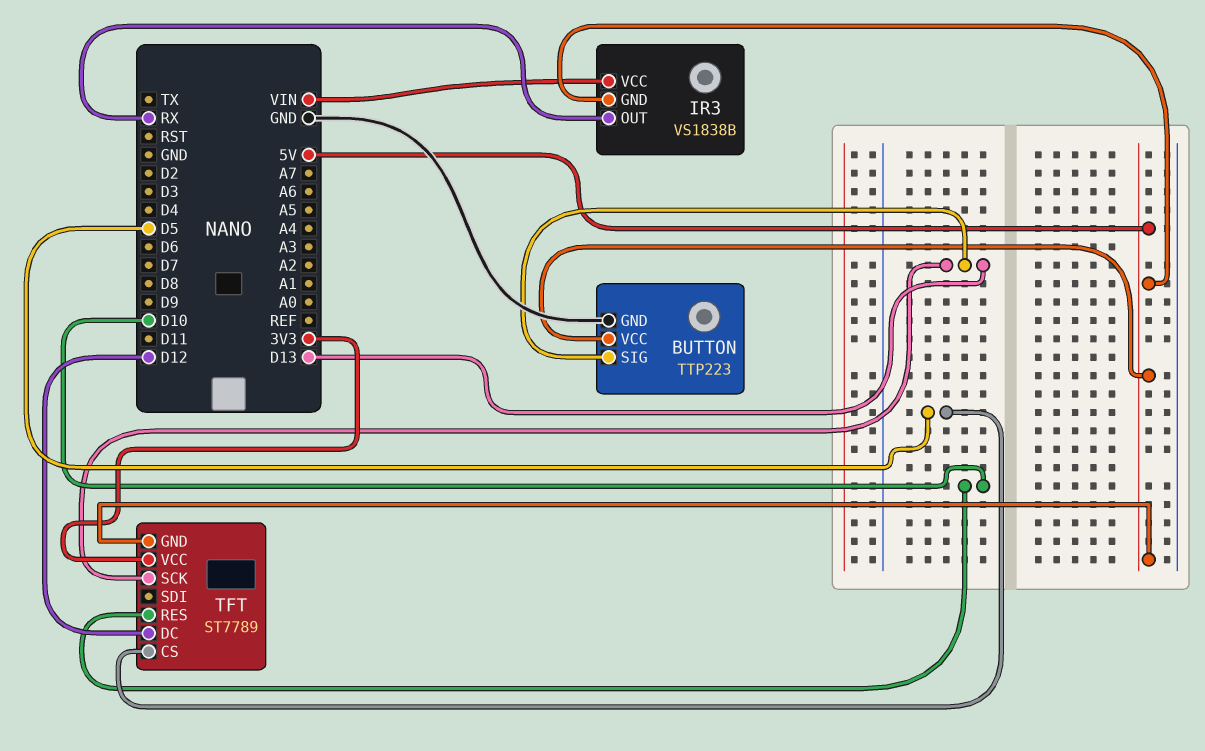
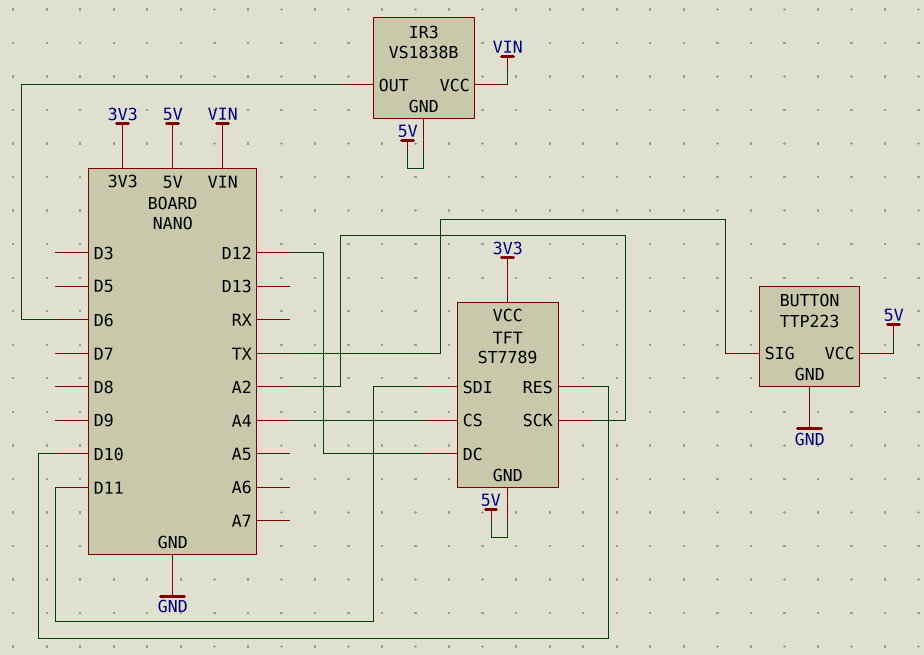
BUTTON pin SIG: D13 -> TX
IR3 pin OUT: RX -> D6
TFT pin CS: D5 -> A4
TFT pin SCK: D13 -> A2
TFT pin SDI: none -> D11

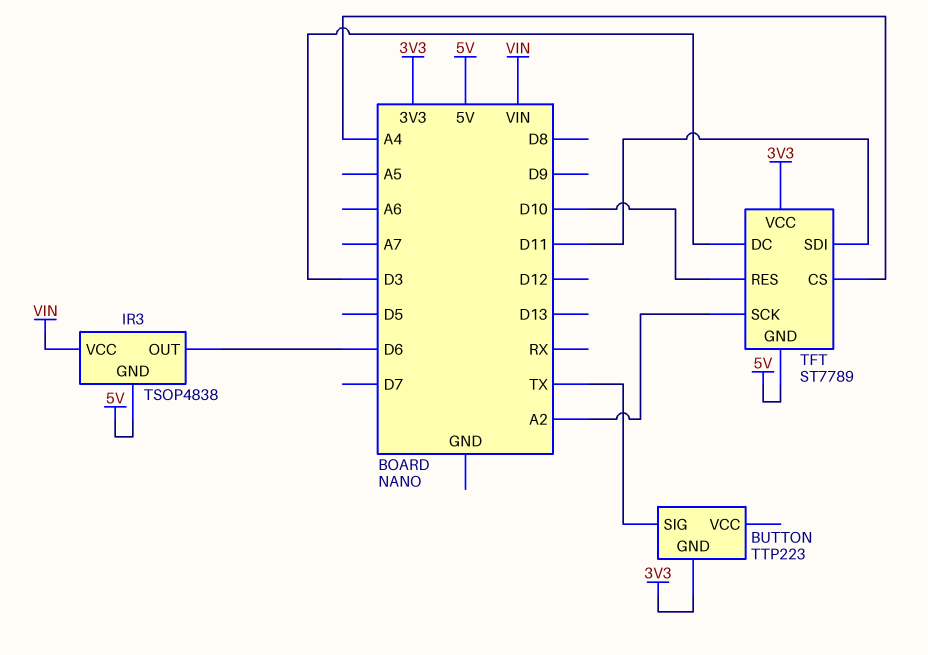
BUTTON pin GND: GND -> 3V3
BUTTON pin VCC: 5V -> none
IR3: VS1838B -> TSOP4838
TFT pin DC: D12 -> D3

